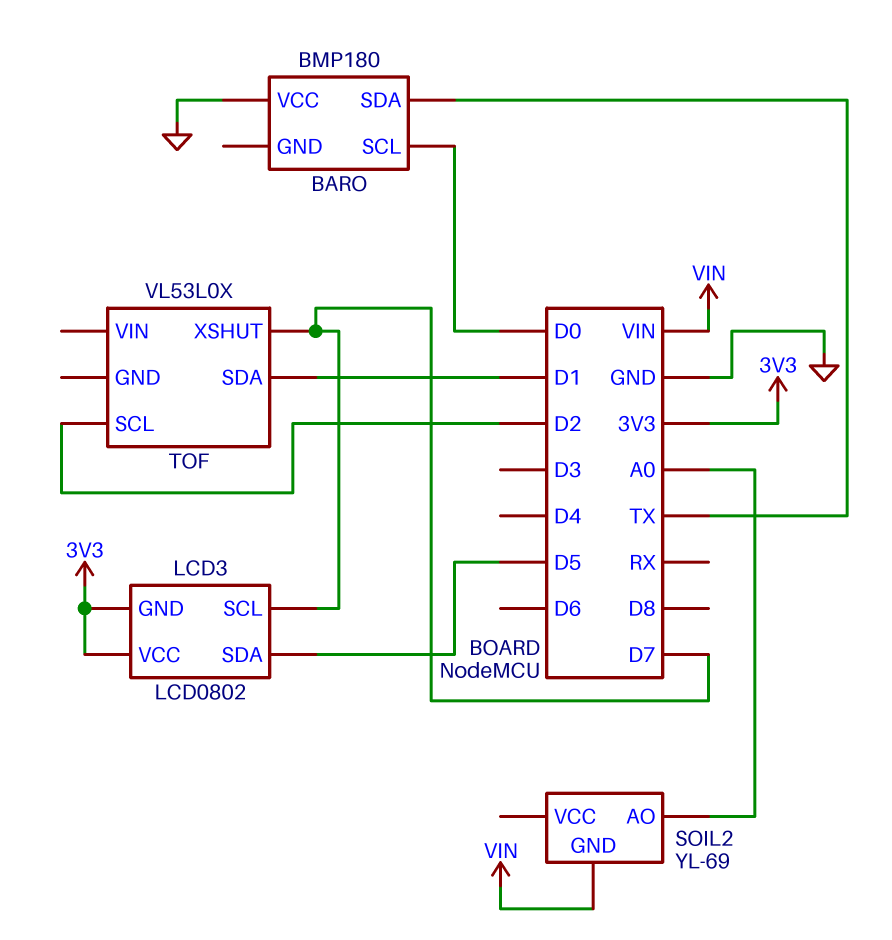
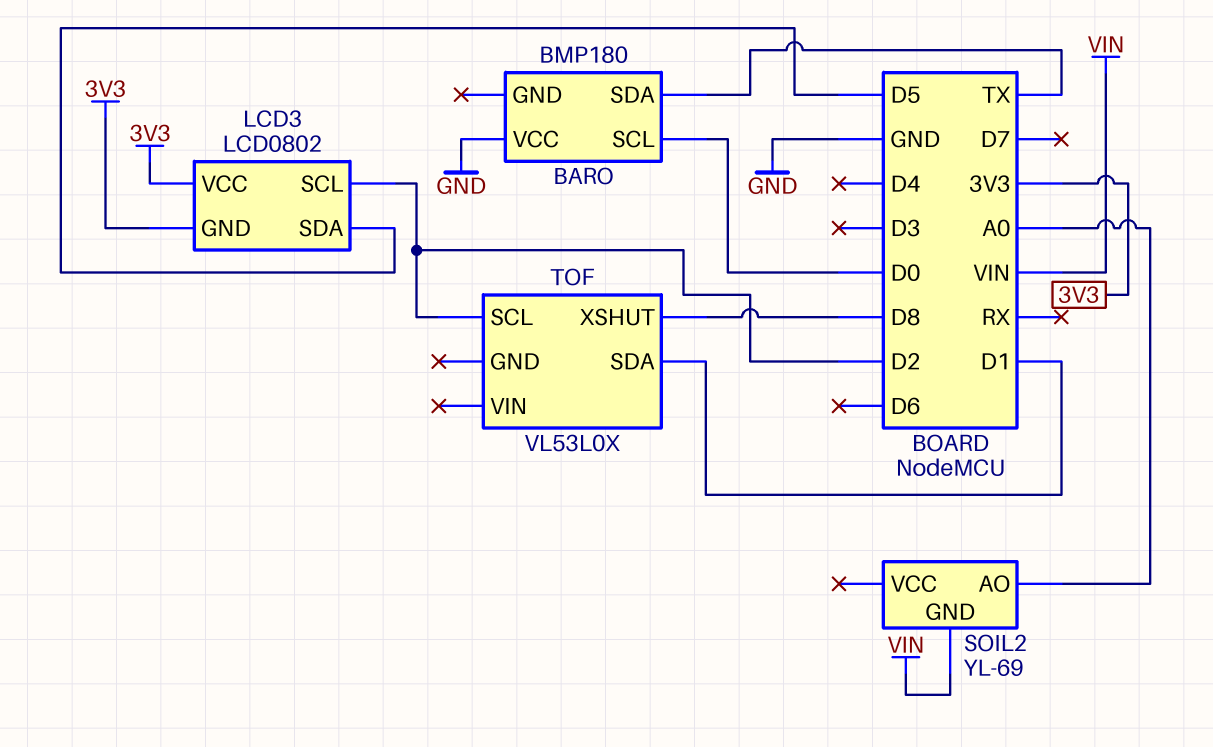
LCD3 pin SCL: D7 -> D2
TOF pin XSHUT: D7 -> D8

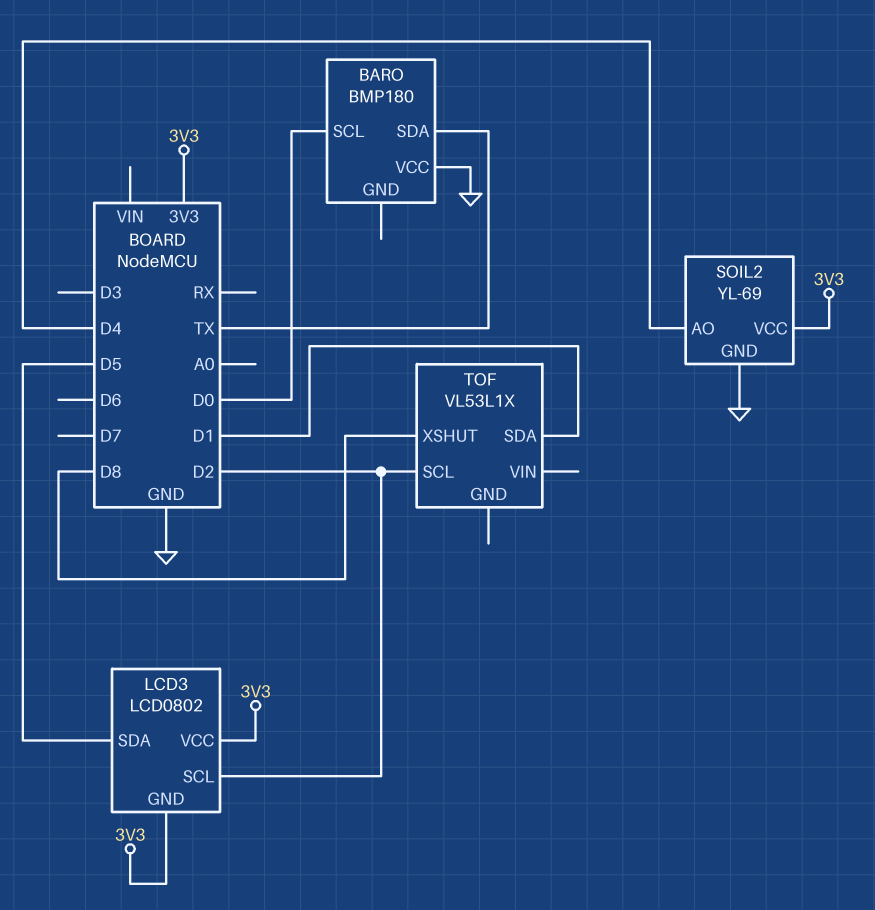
SOIL2 pin AO: A0 -> D4
SOIL2 pin GND: VIN -> GND
SOIL2 pin VCC: none -> 3V3
TOF: VL53L0X -> VL53L1X

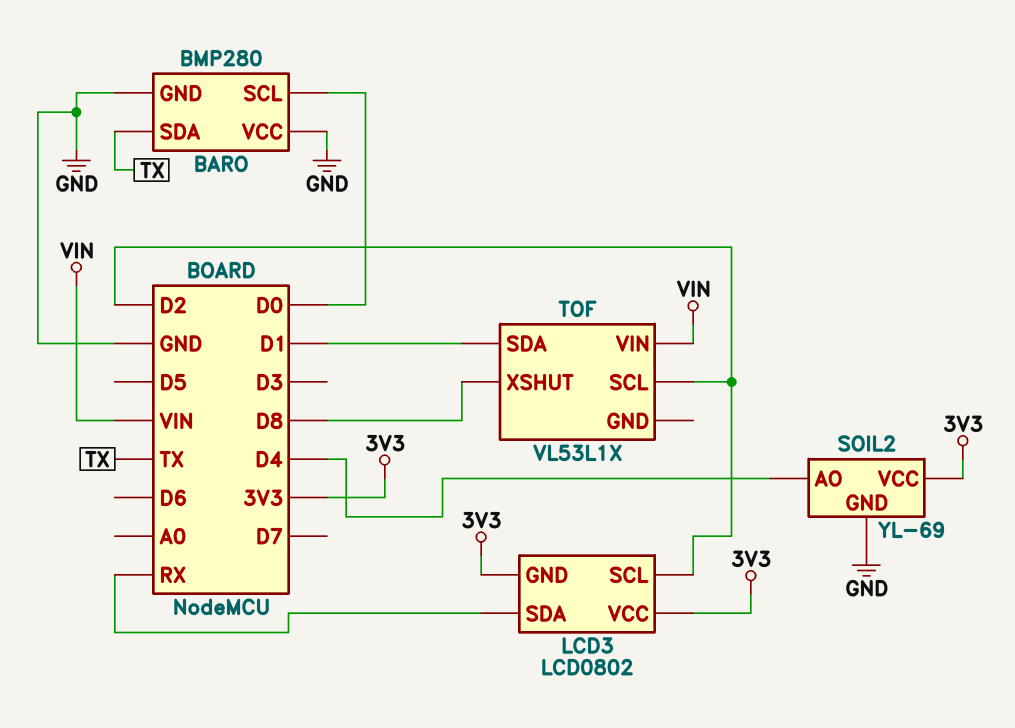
BARO: BMP180 -> BMP280
BARO pin GND: none -> GND
LCD3 pin SDA: D5 -> RX
TOF pin VIN: none -> VIN

